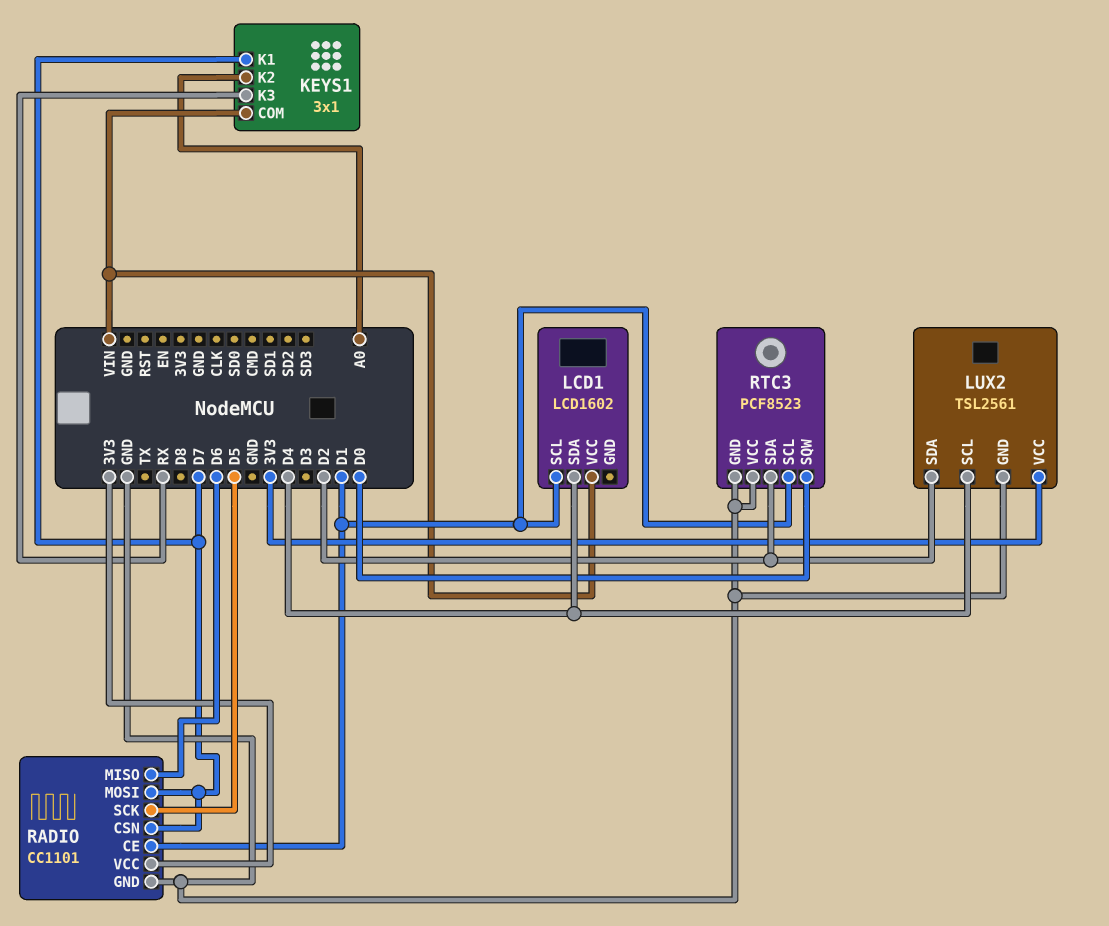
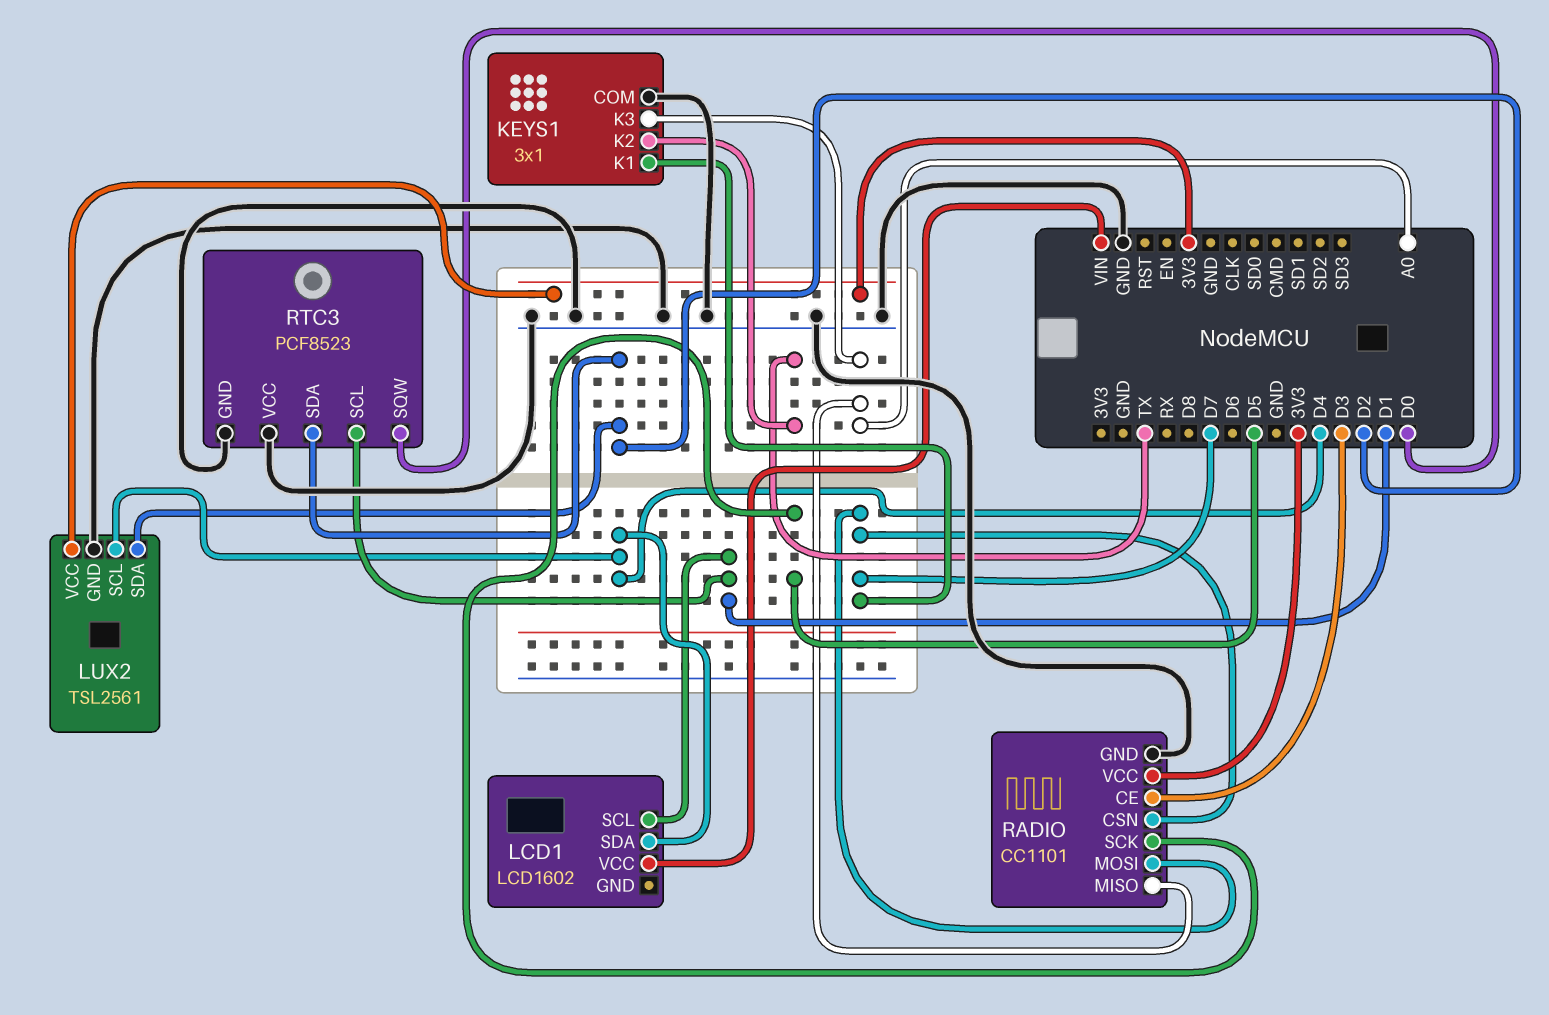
KEYS1 pin COM: VIN -> GND
KEYS1 pin K2: A0 -> TX
KEYS1 pin K3: RX -> A0
RADIO pin CE: D1 -> D3
RADIO pin MISO: D6 -> A0

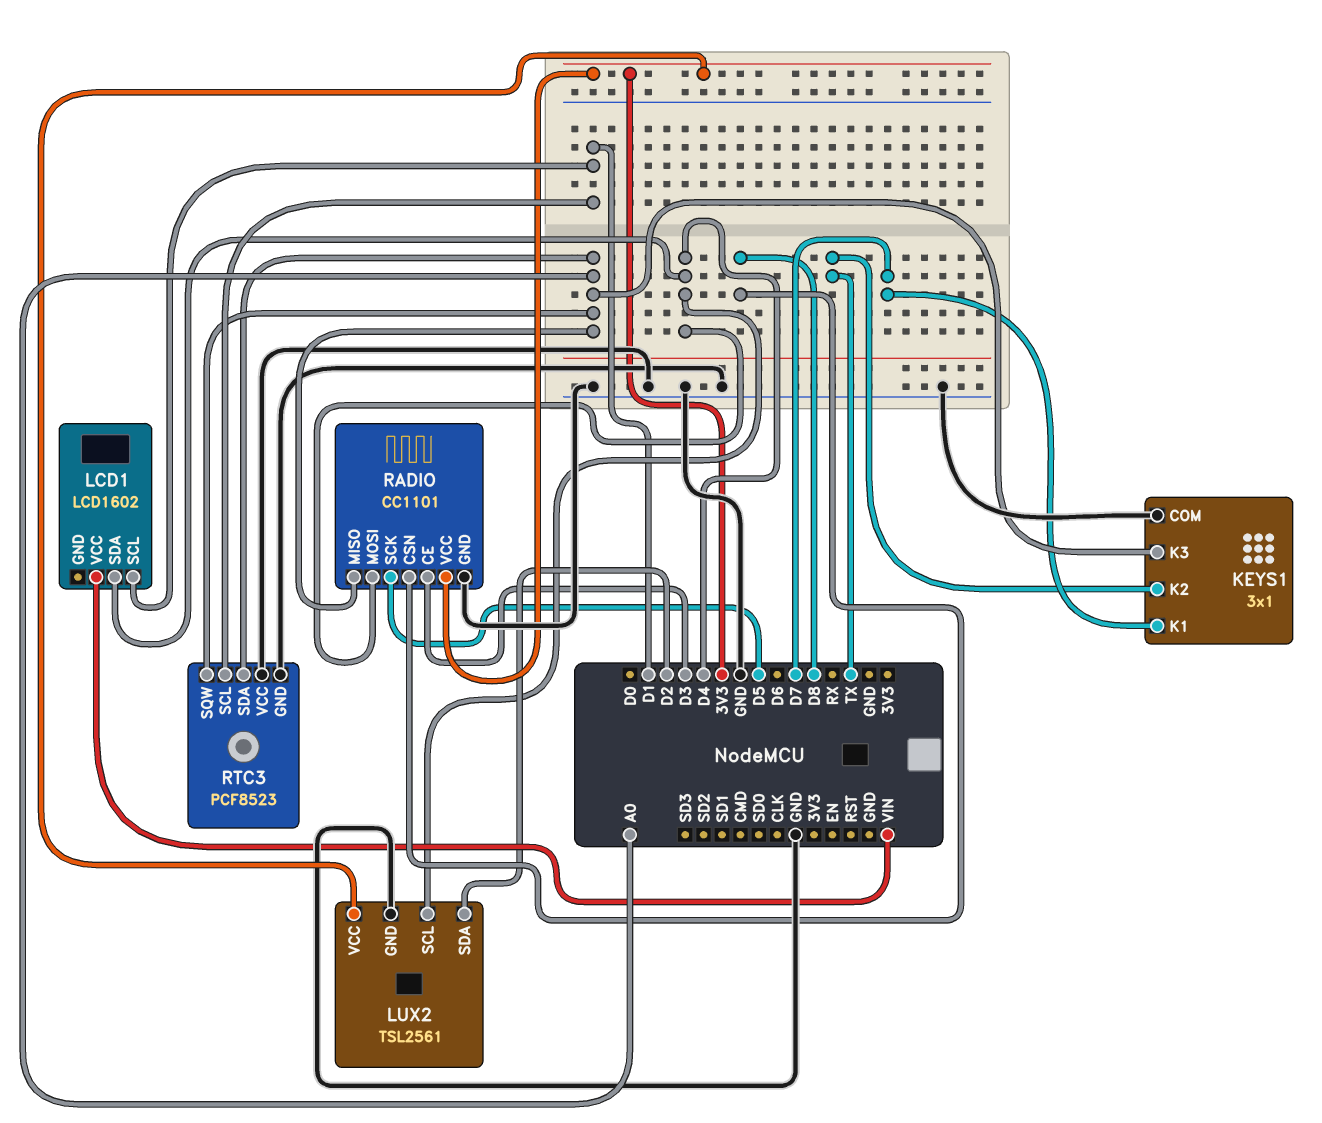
RADIO pin CSN: D7 -> D8
RADIO pin MOSI: D7 -> D4
RTC3 pin SDA: D2 -> A0
RTC3 pin SQW: D0 -> A0

